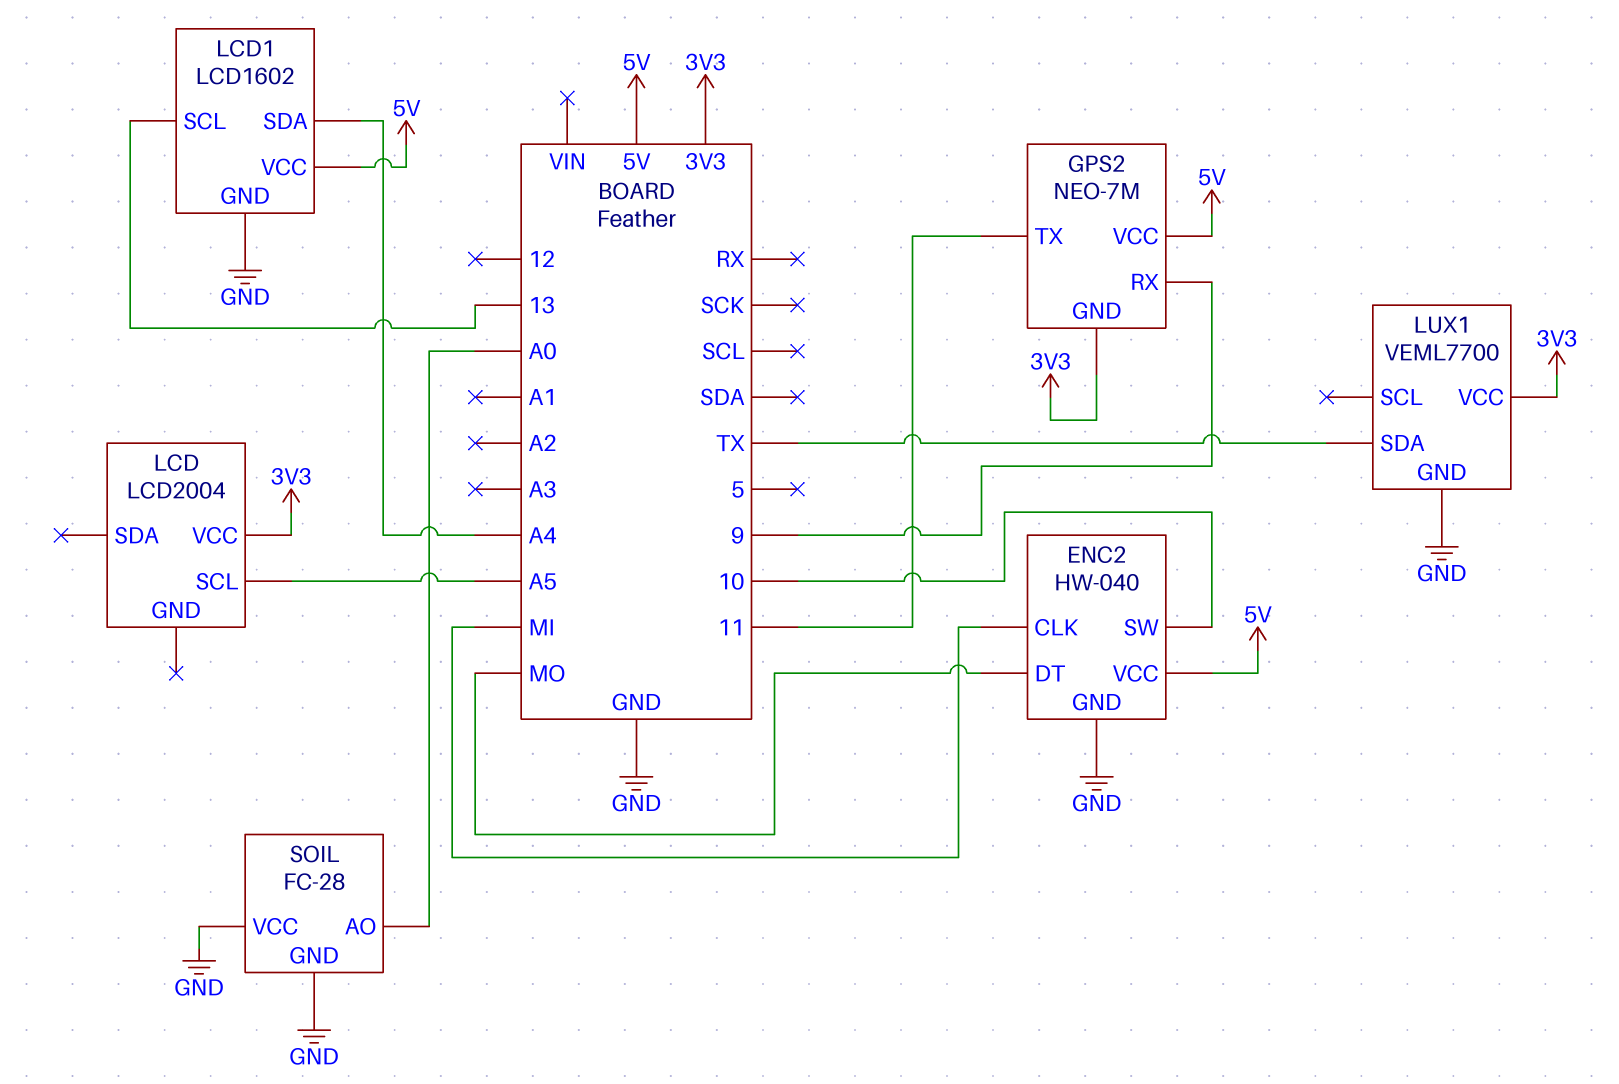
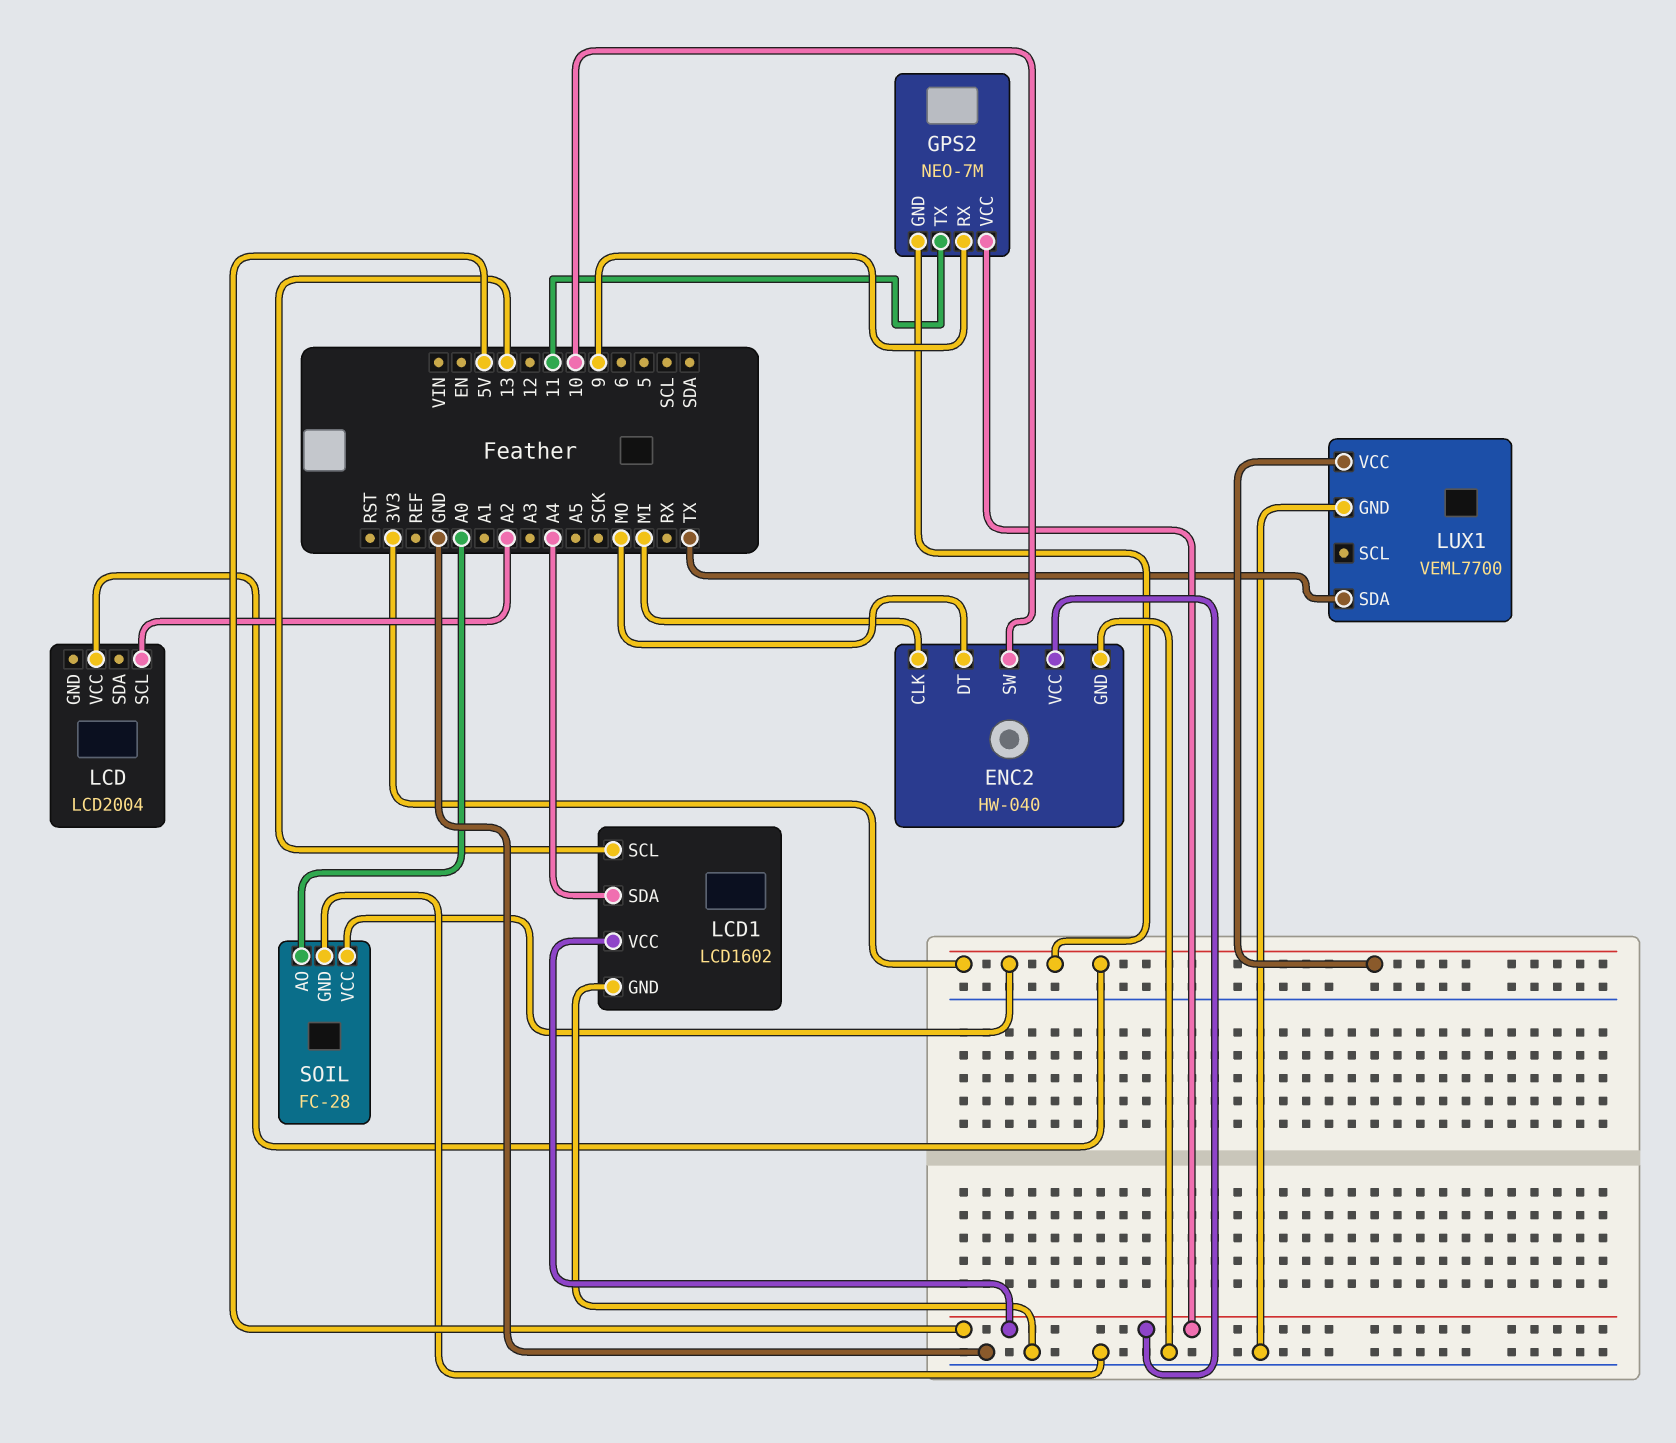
LCD pin SCL: A5 -> A2
SOIL pin VCC: GND -> 3V3

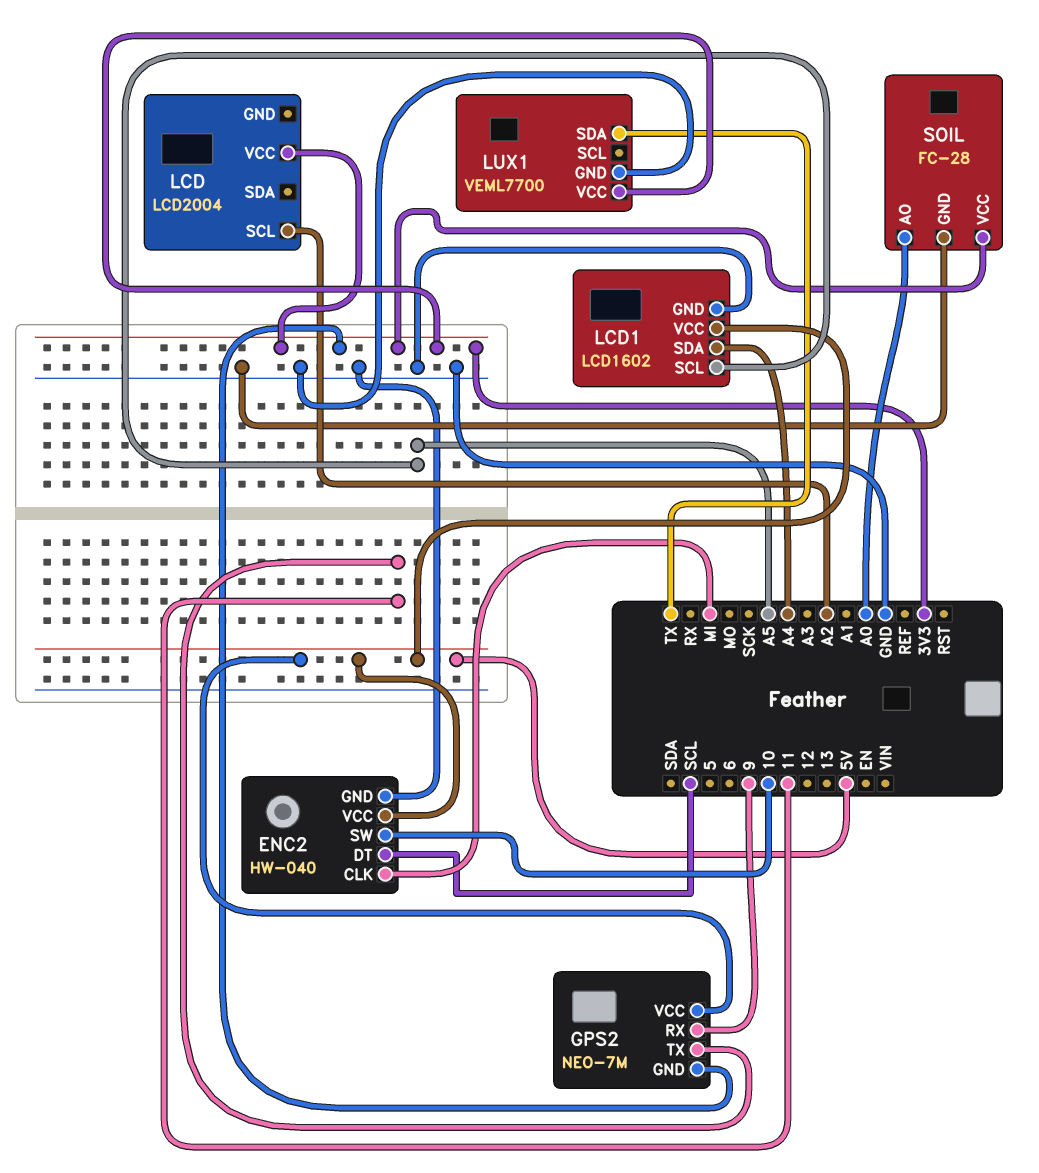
ENC2 pin DT: MO -> SCL
LCD1 pin SCL: 13 -> A5

